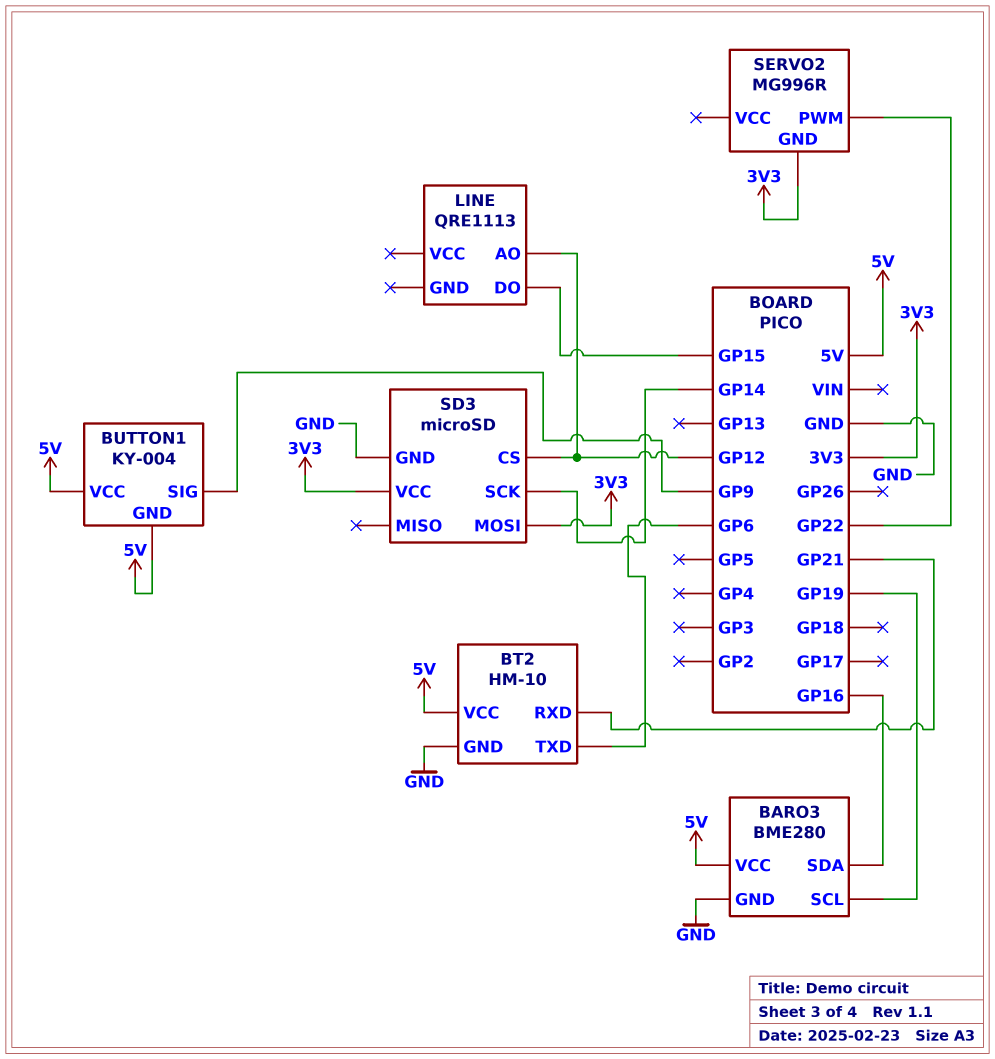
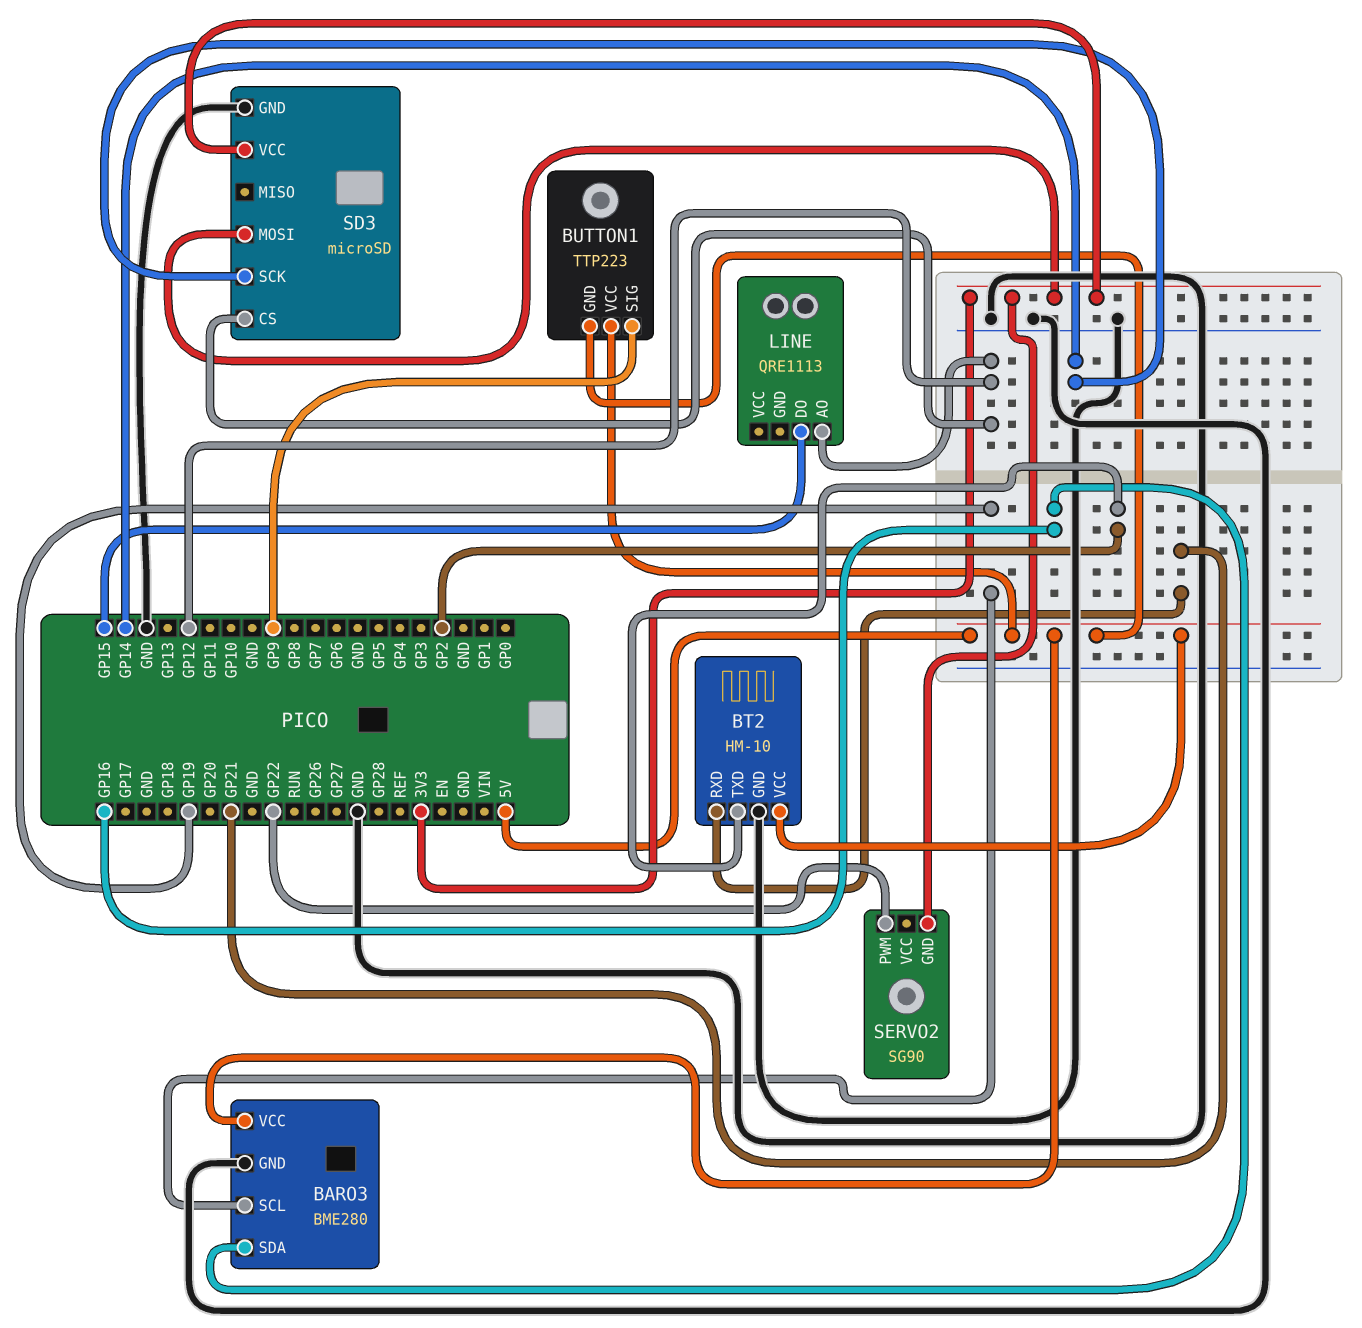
BT2 pin TXD: GP6 -> GP2
BUTTON1: KY-004 -> TTP223
SERVO2: MG996R -> SG90

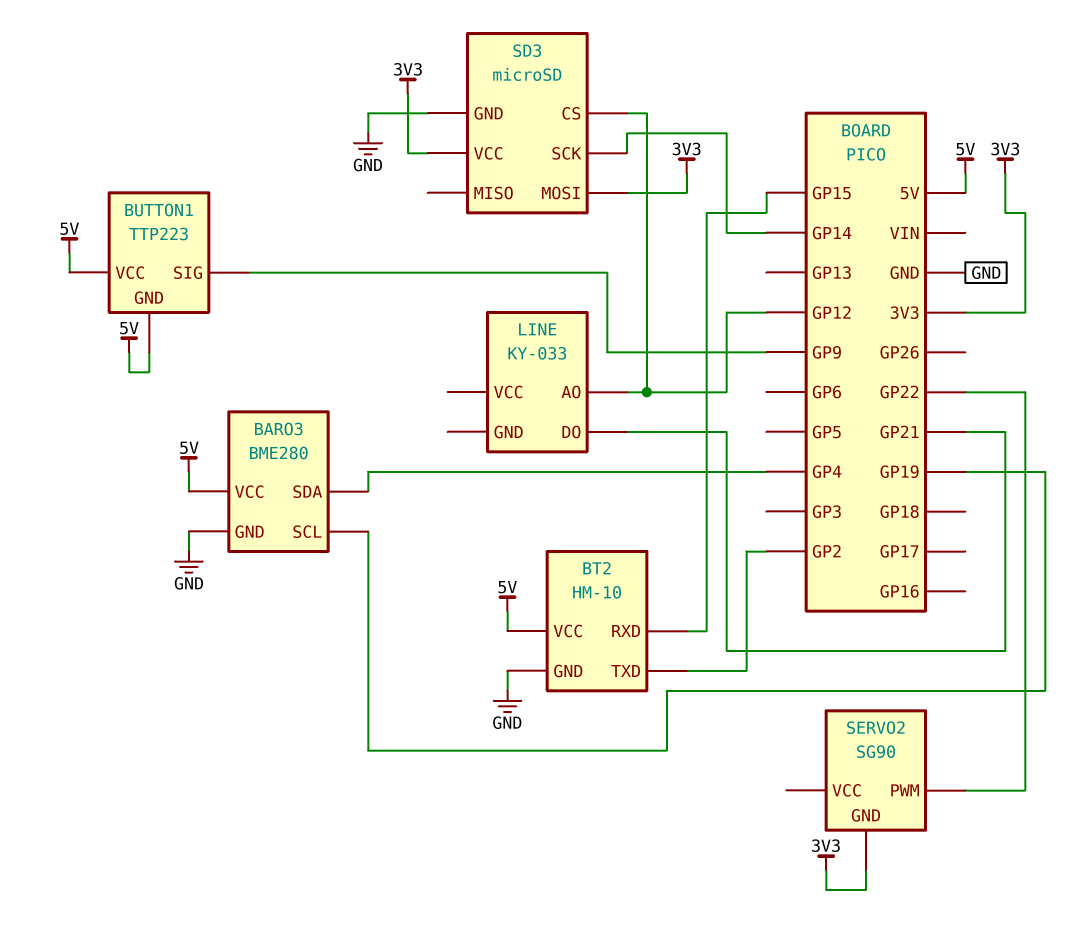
BARO3 pin SDA: GP16 -> GP4
BT2 pin RXD: GP21 -> GP15
LINE: QRE1113 -> KY-033
LINE pin DO: GP15 -> GP21

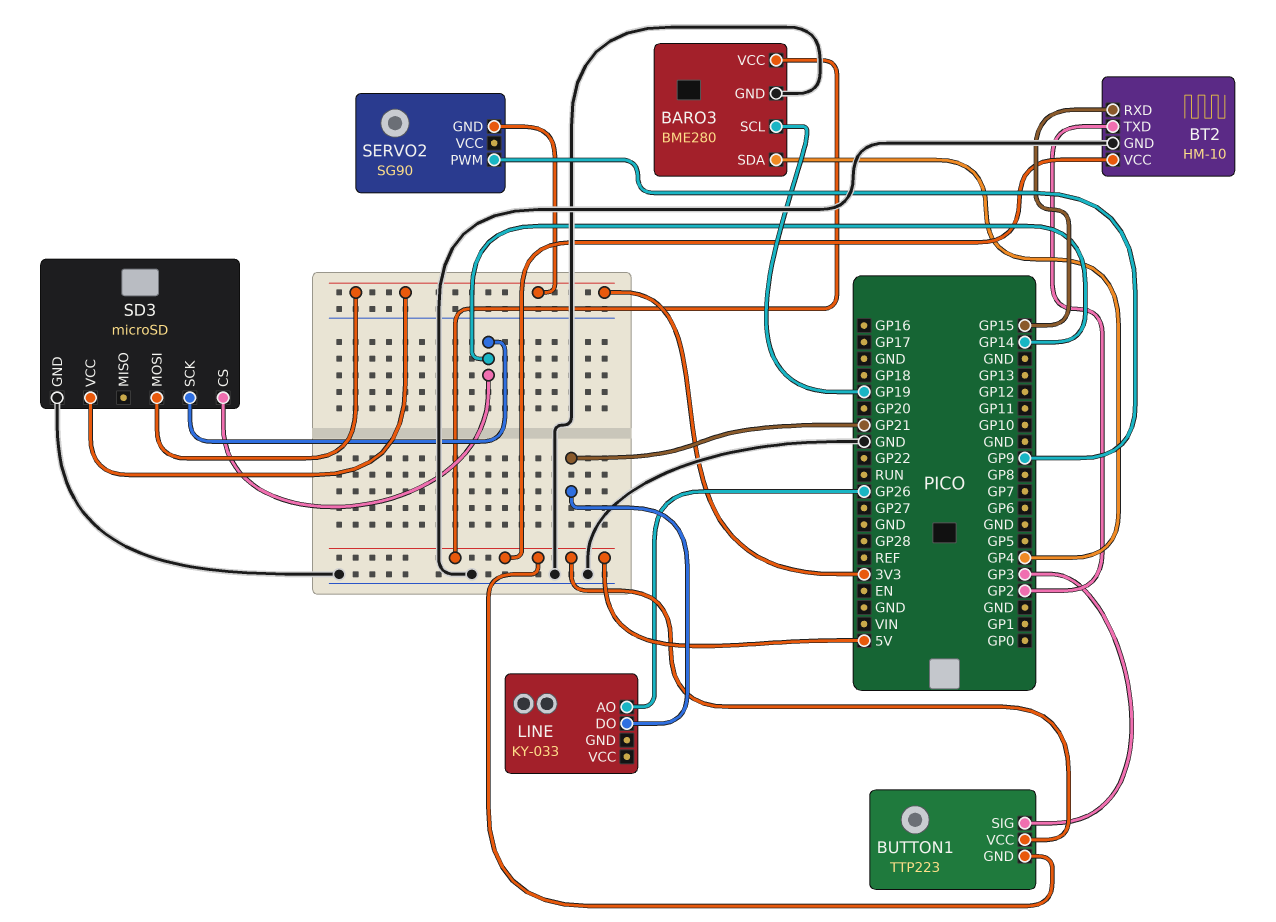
BUTTON1 pin SIG: GP9 -> GP3
LINE pin AO: GP12 -> GP26
SD3 pin CS: GP12 -> GP14
SERVO2 pin PWM: GP22 -> GP9

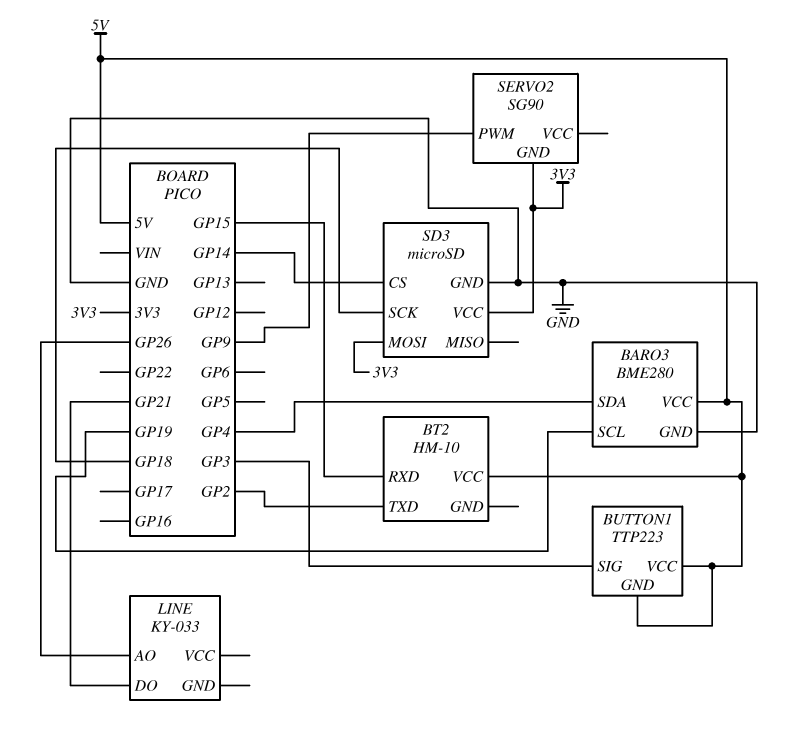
BT2 pin GND: GND -> none
SD3 pin SCK: GP14 -> GP18

